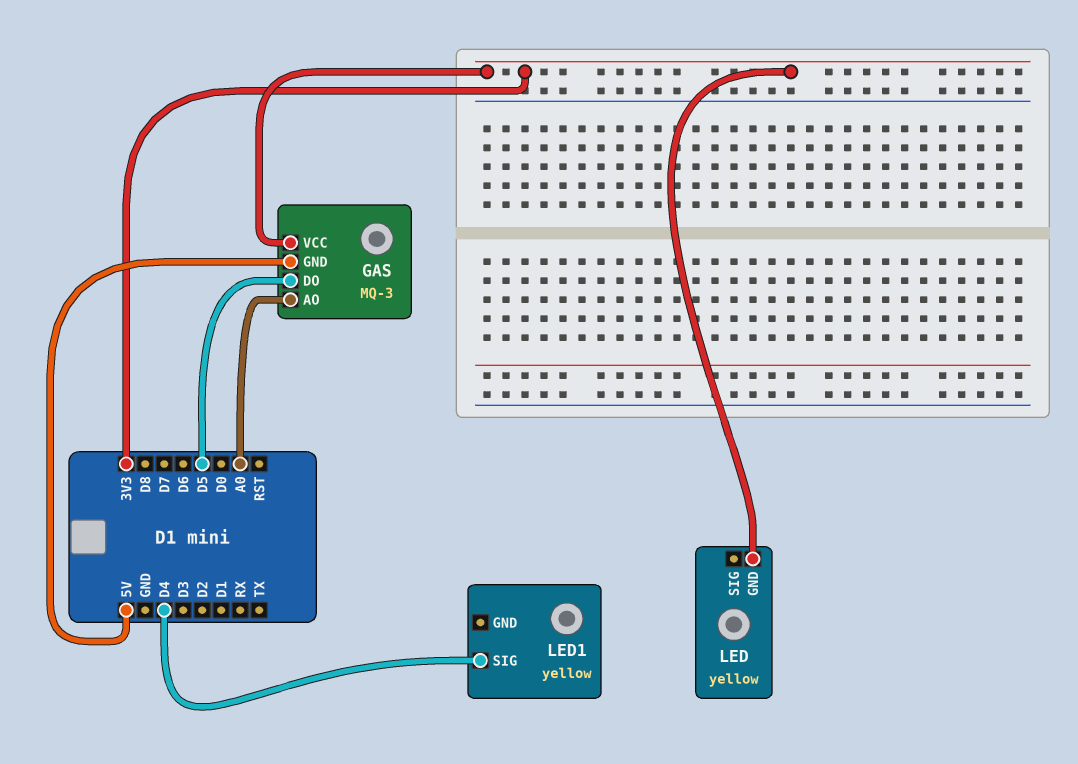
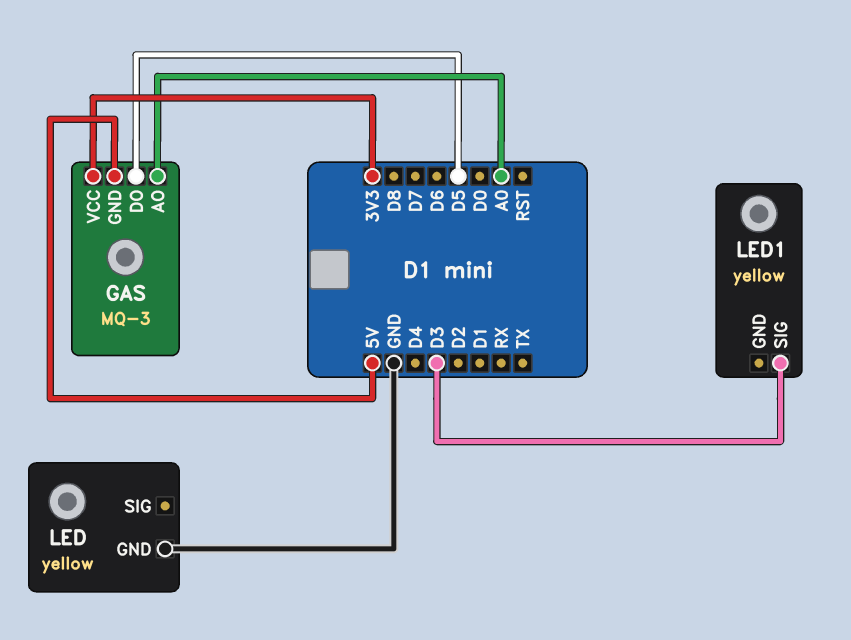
LED pin GND: 3V3 -> GND
LED1 pin SIG: D4 -> D3

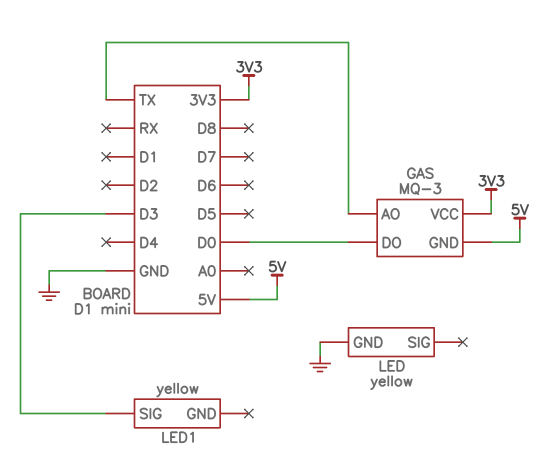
GAS pin AO: A0 -> TX
GAS pin DO: D5 -> D0

